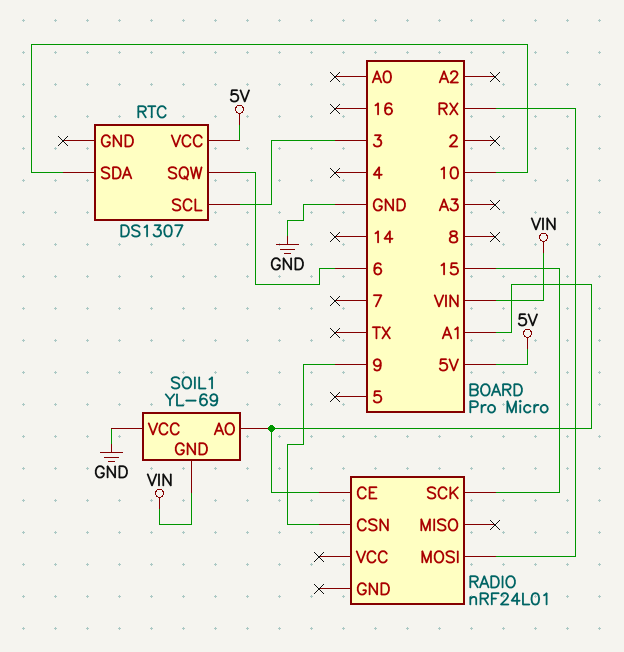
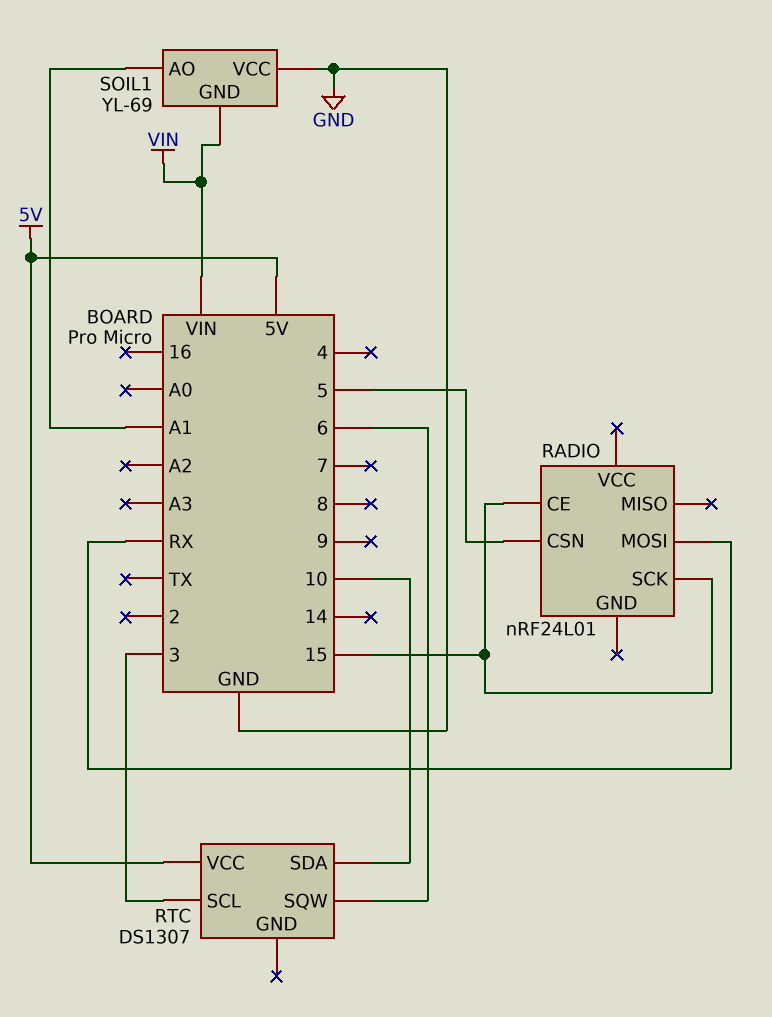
RADIO pin CE: A1 -> 15
RADIO pin CSN: 9 -> 5

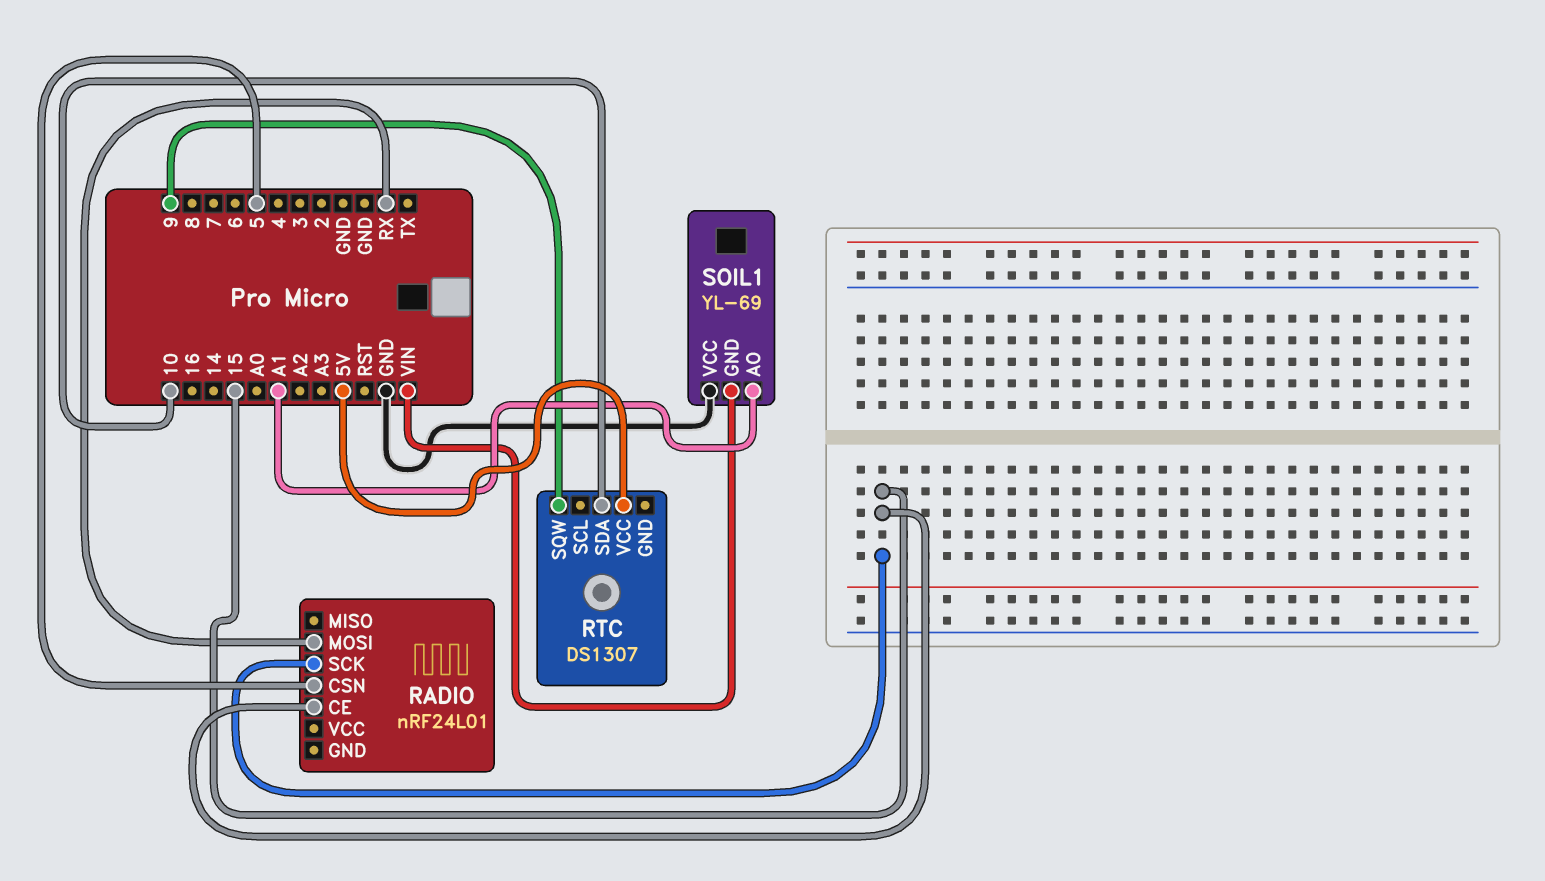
RTC pin SCL: 3 -> none
RTC pin SQW: 6 -> 9

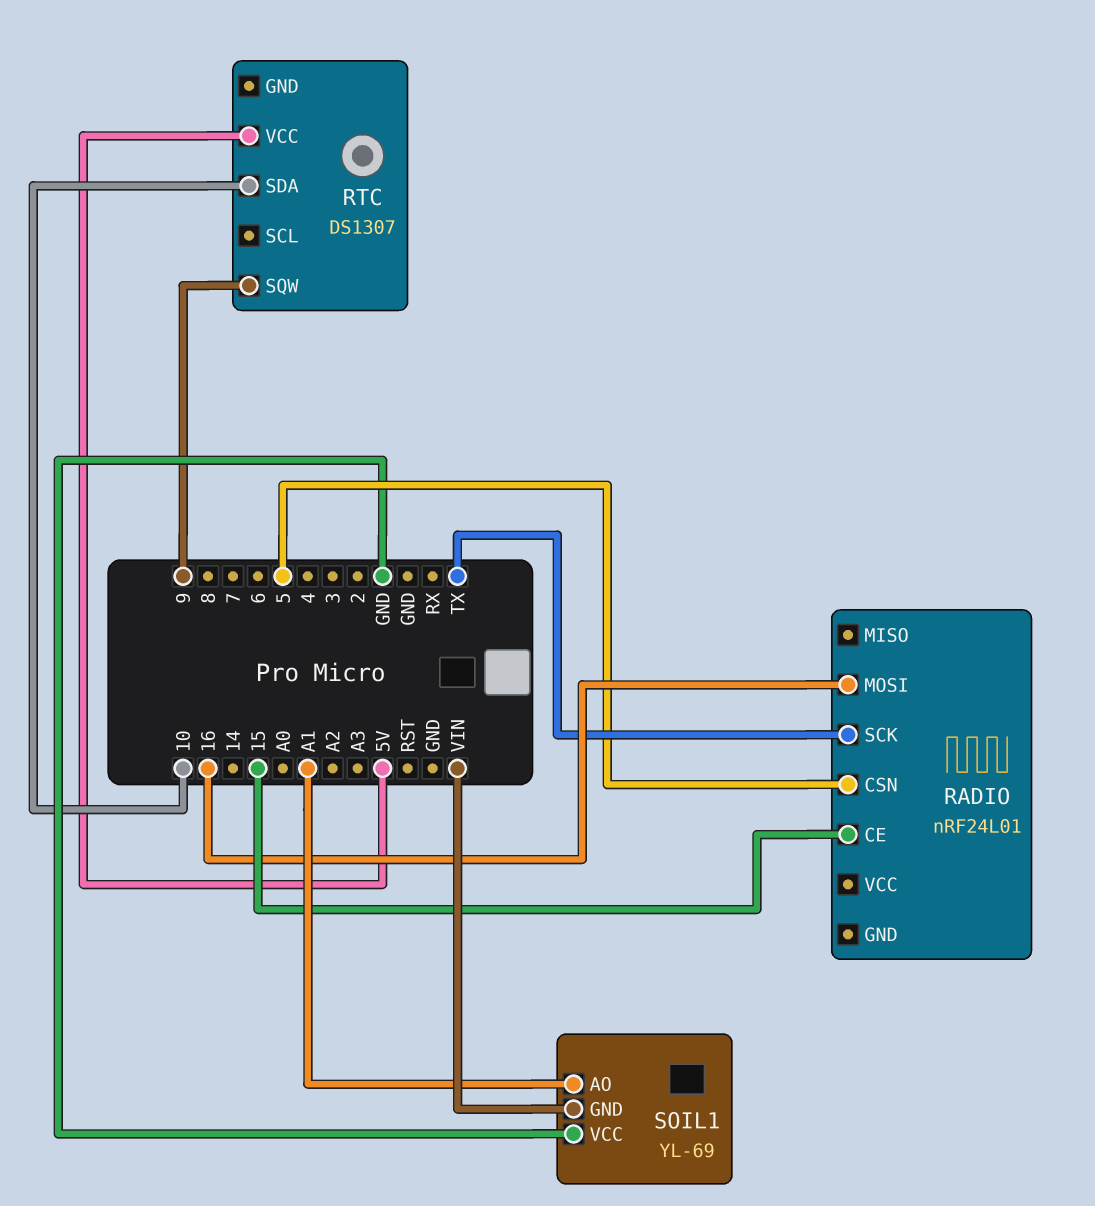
RADIO pin MOSI: RX -> 16
RADIO pin SCK: 15 -> TX

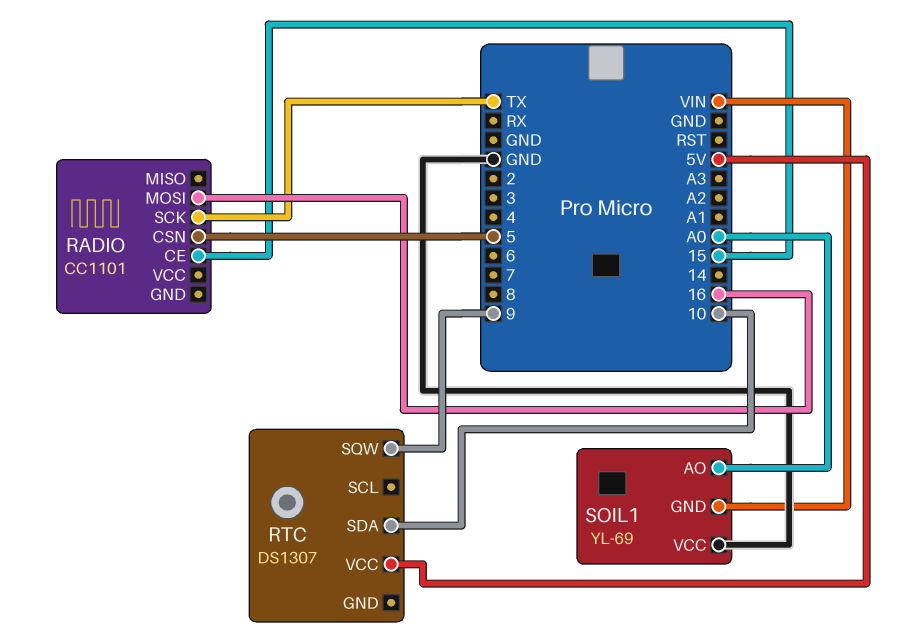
RADIO: nRF24L01 -> CC1101
SOIL1 pin AO: A1 -> A0

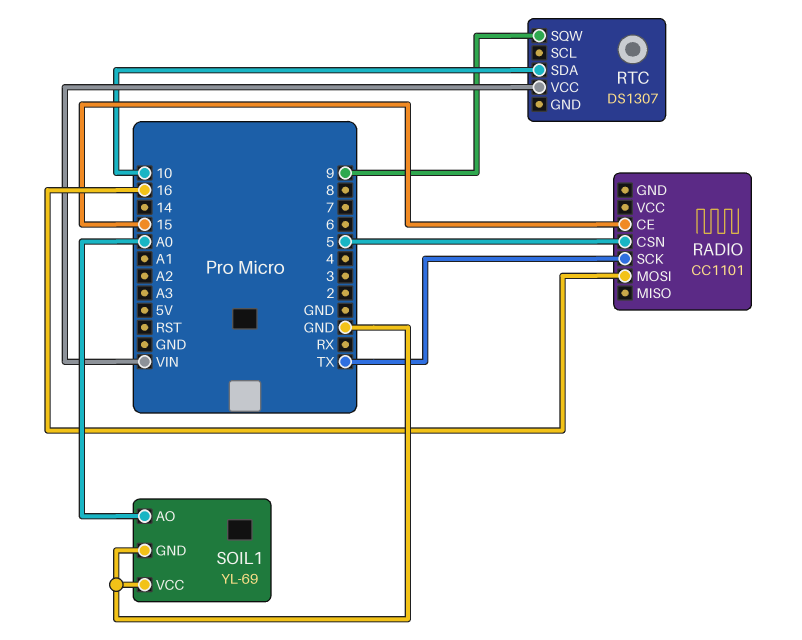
RTC pin VCC: 5V -> VIN
SOIL1 pin GND: VIN -> GND

